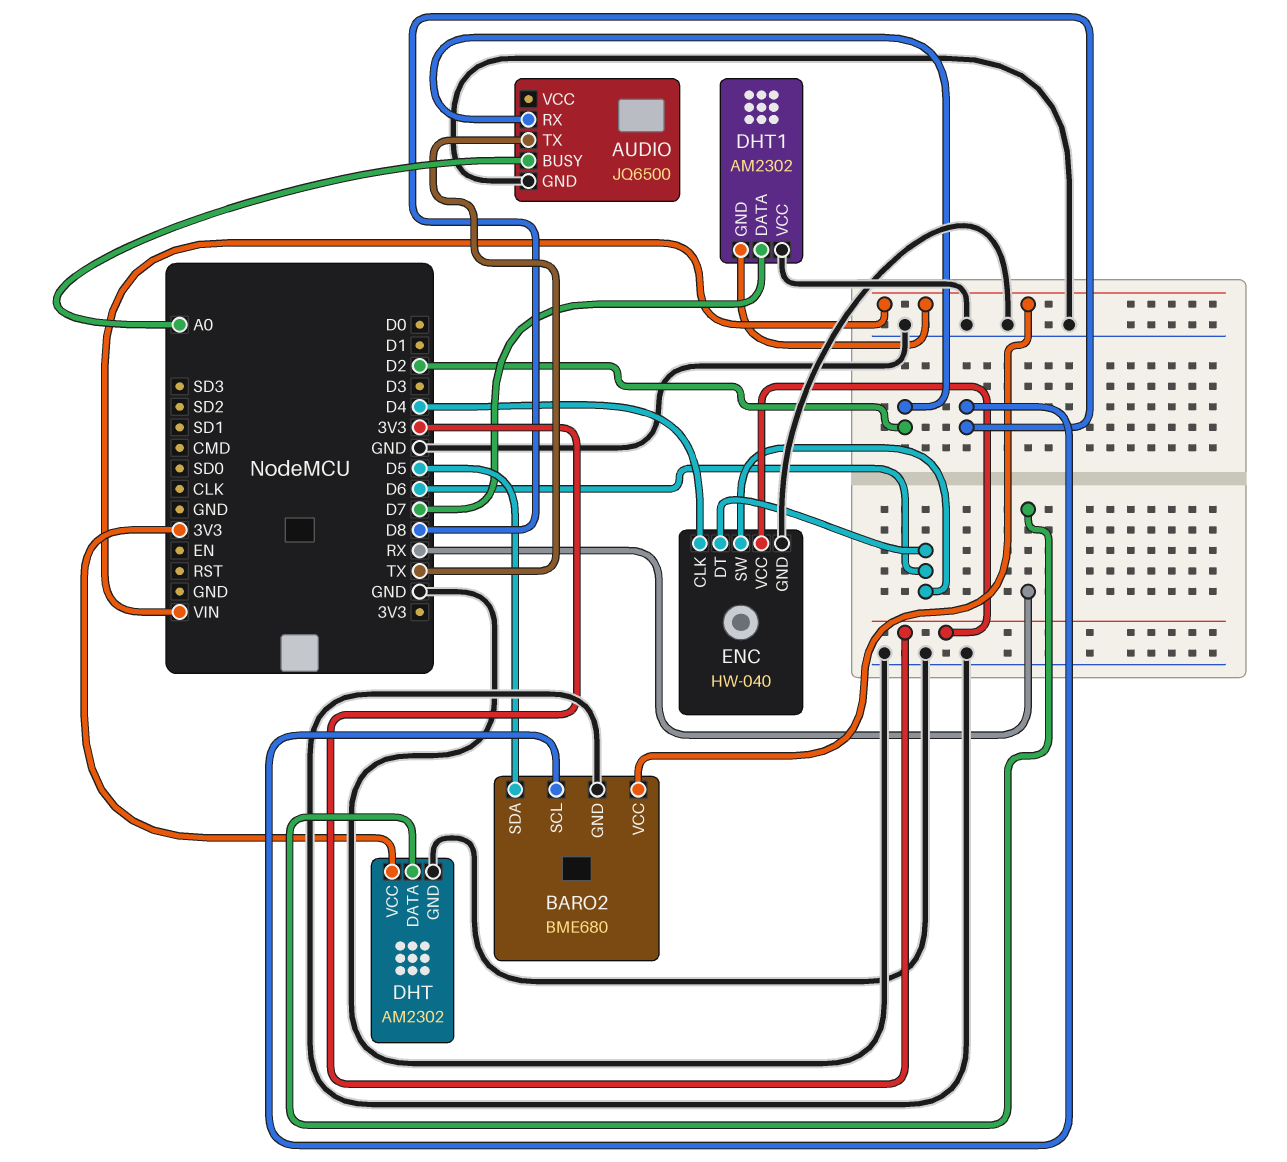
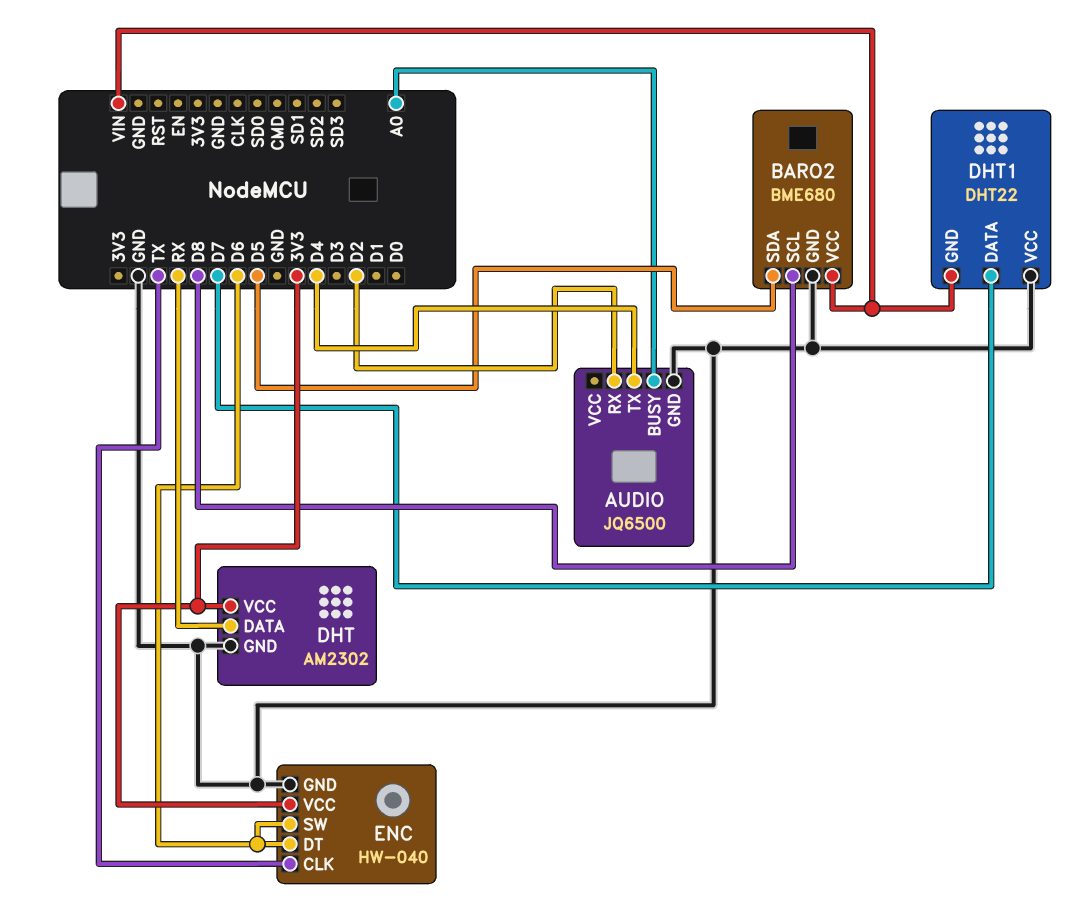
AUDIO pin TX: TX -> D4
DHT1: AM2302 -> DHT22
ENC pin CLK: D4 -> TX

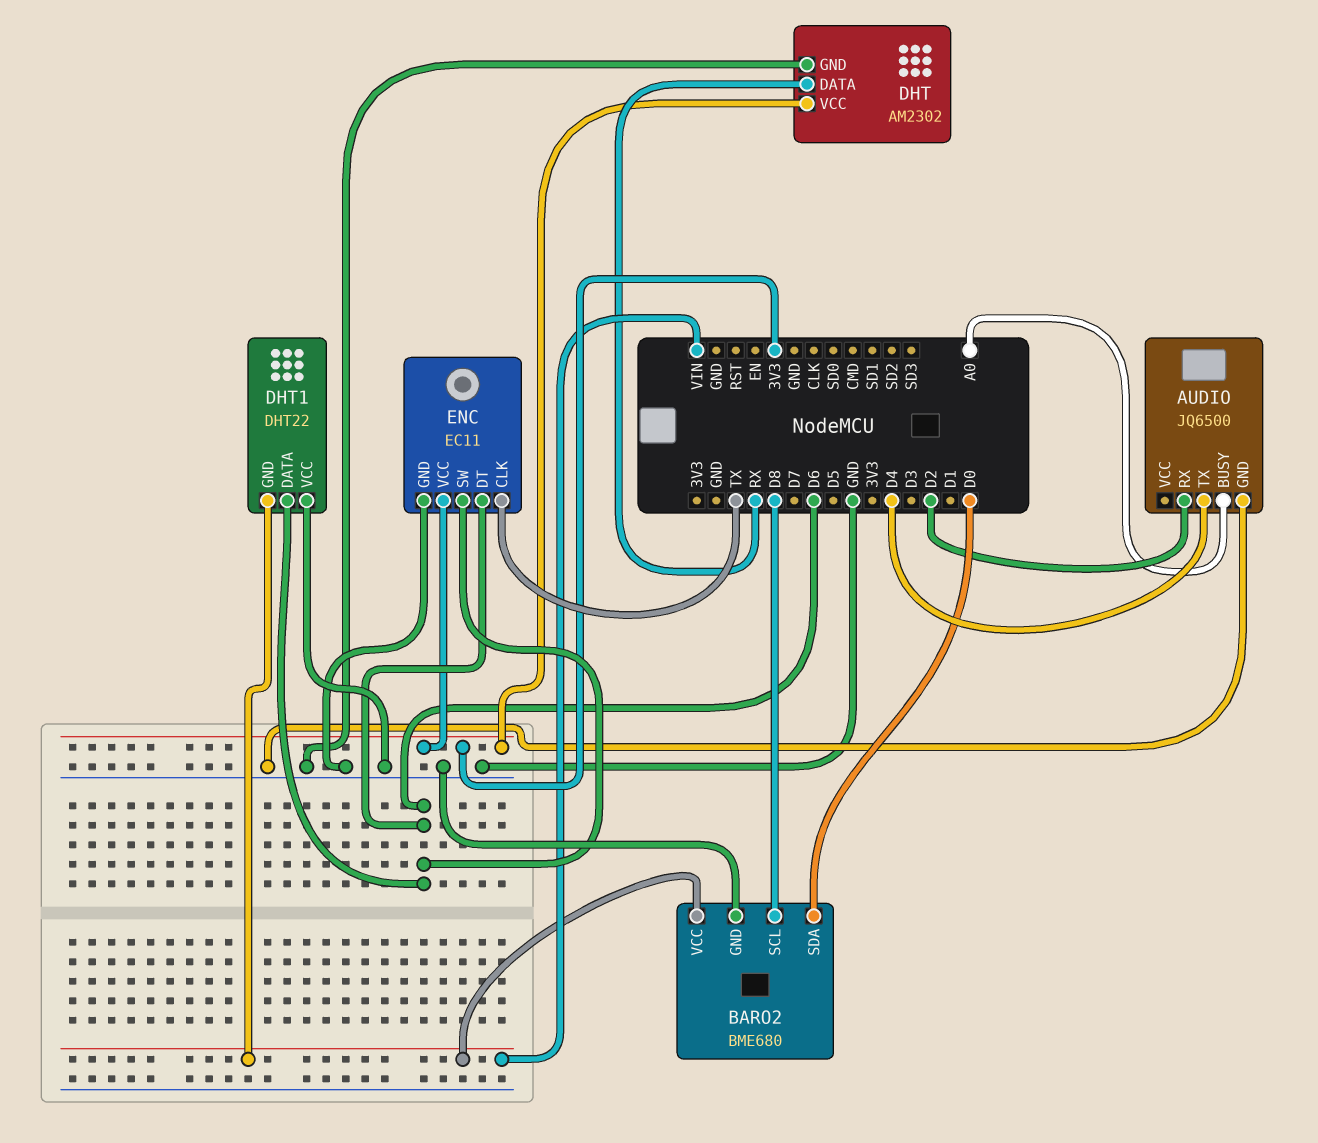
BARO2 pin SDA: D5 -> D0
DHT1 pin DATA: D7 -> D6
ENC: HW-040 -> EC11

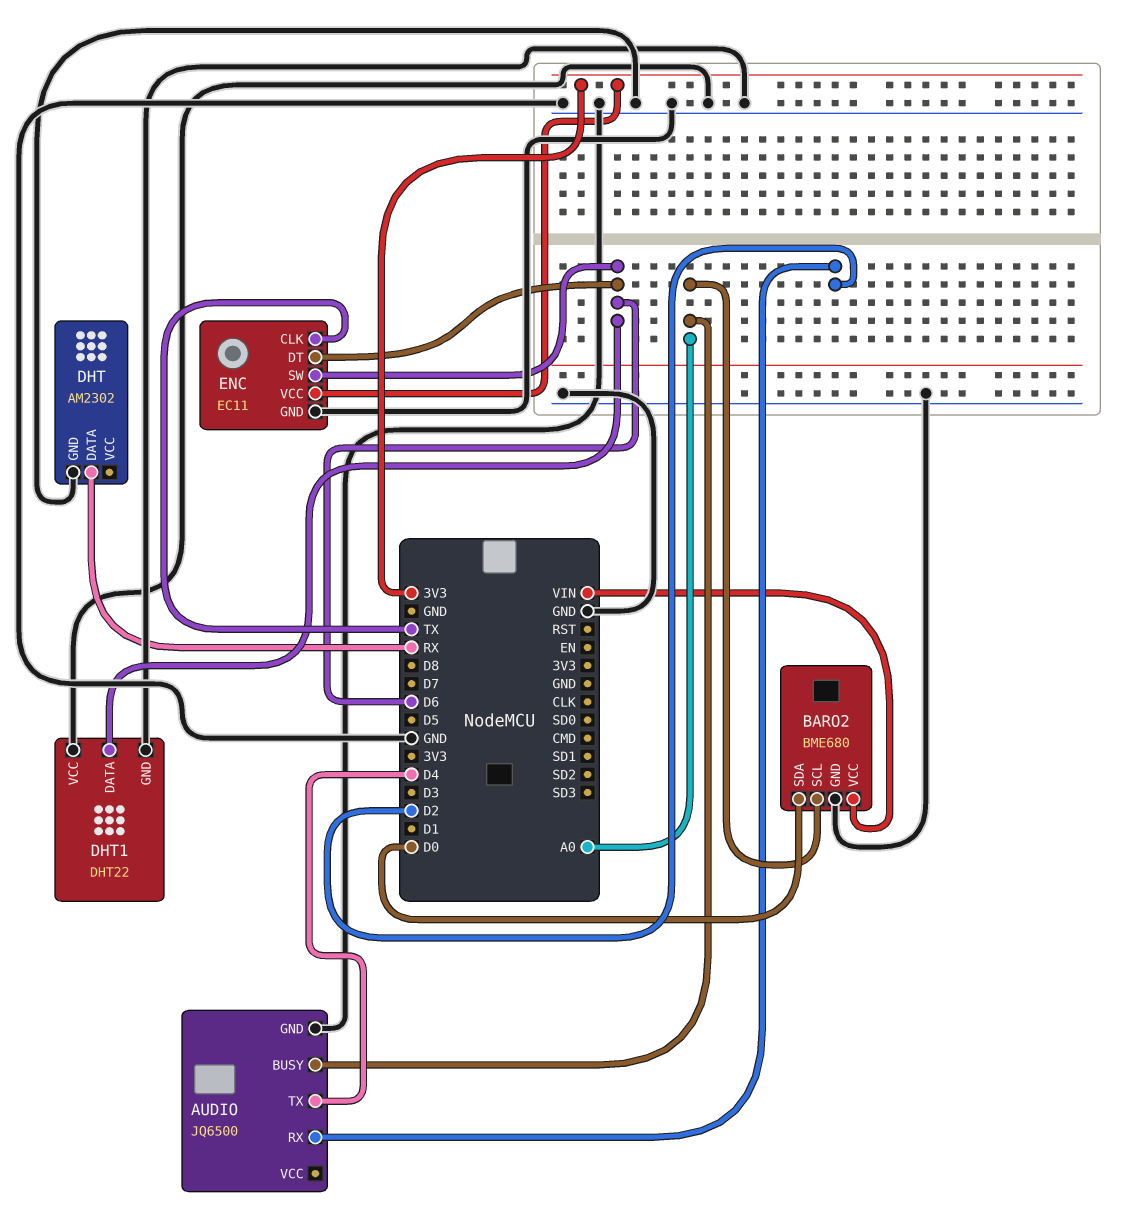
BARO2 pin SCL: D8 -> A0
DHT pin VCC: 3V3 -> none
DHT1 pin GND: VIN -> GND

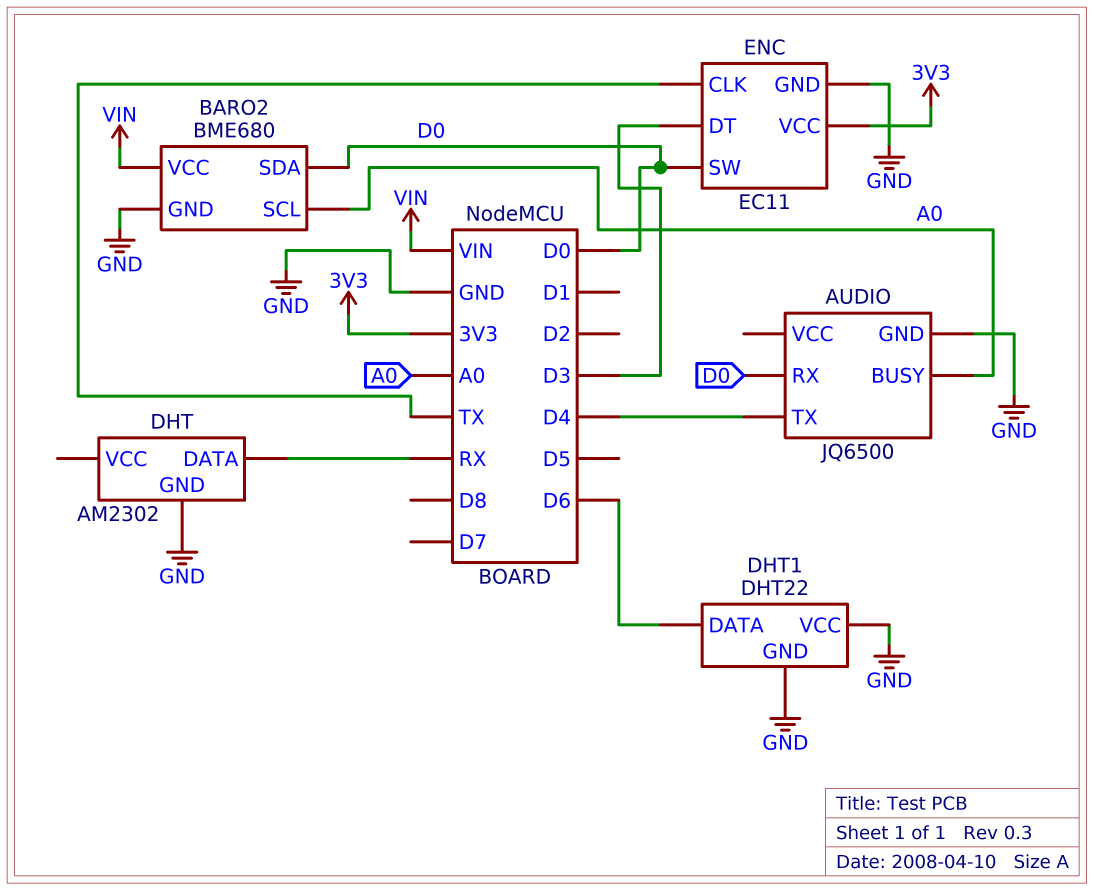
AUDIO pin RX: D2 -> D0
ENC pin DT: D6 -> D3
ENC pin SW: D6 -> D0

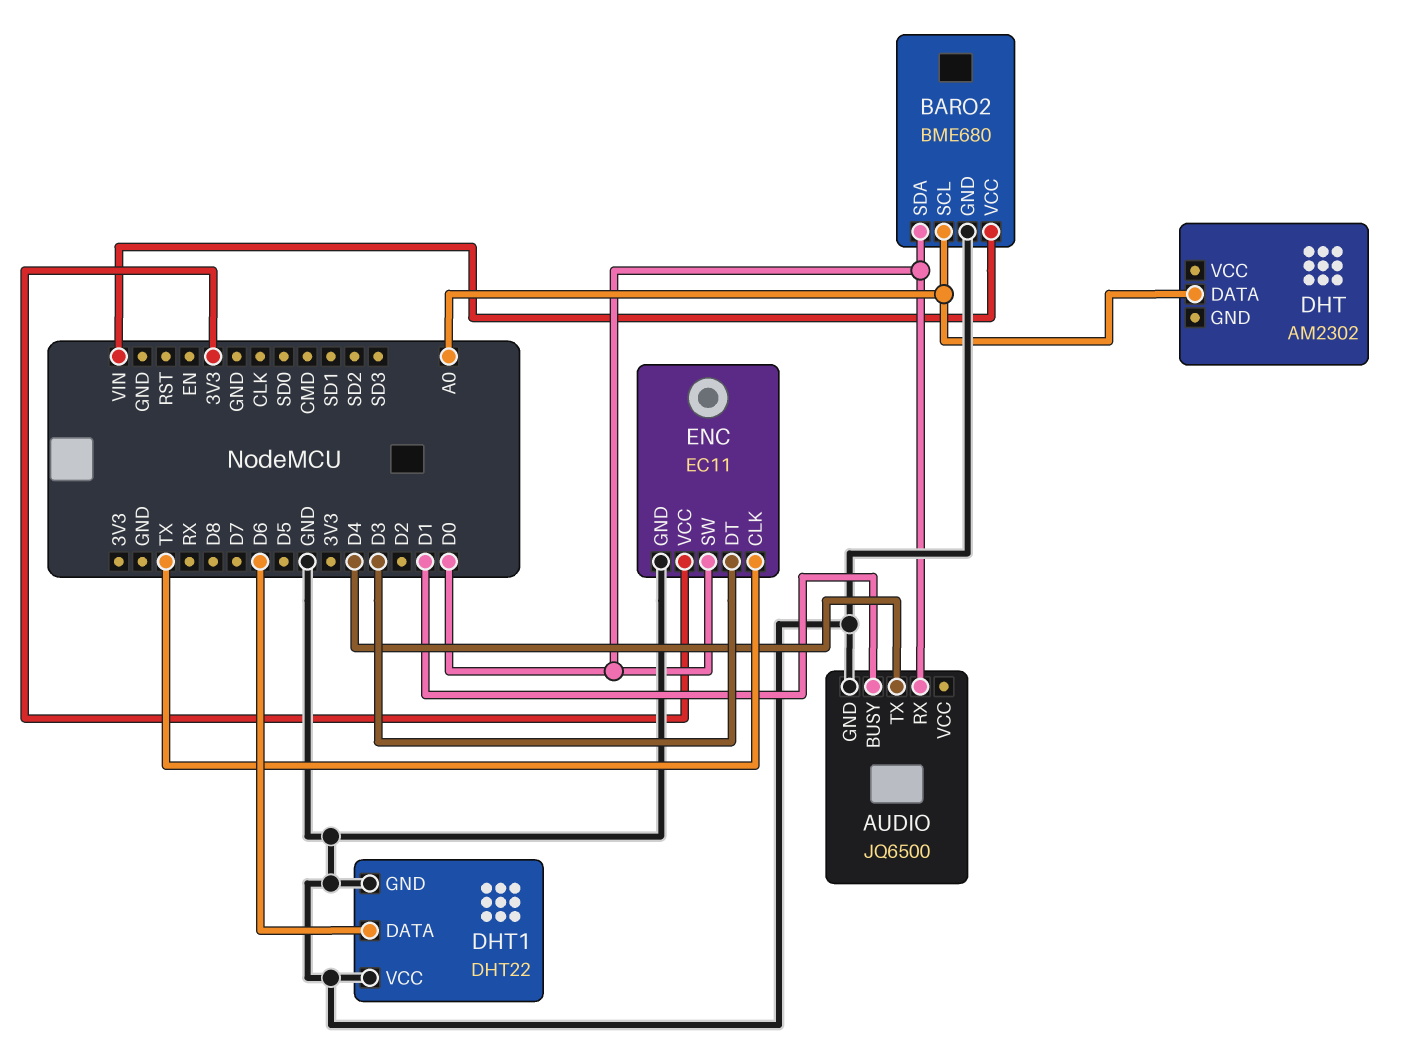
AUDIO pin BUSY: A0 -> D1
DHT pin DATA: RX -> A0
DHT pin GND: GND -> none

